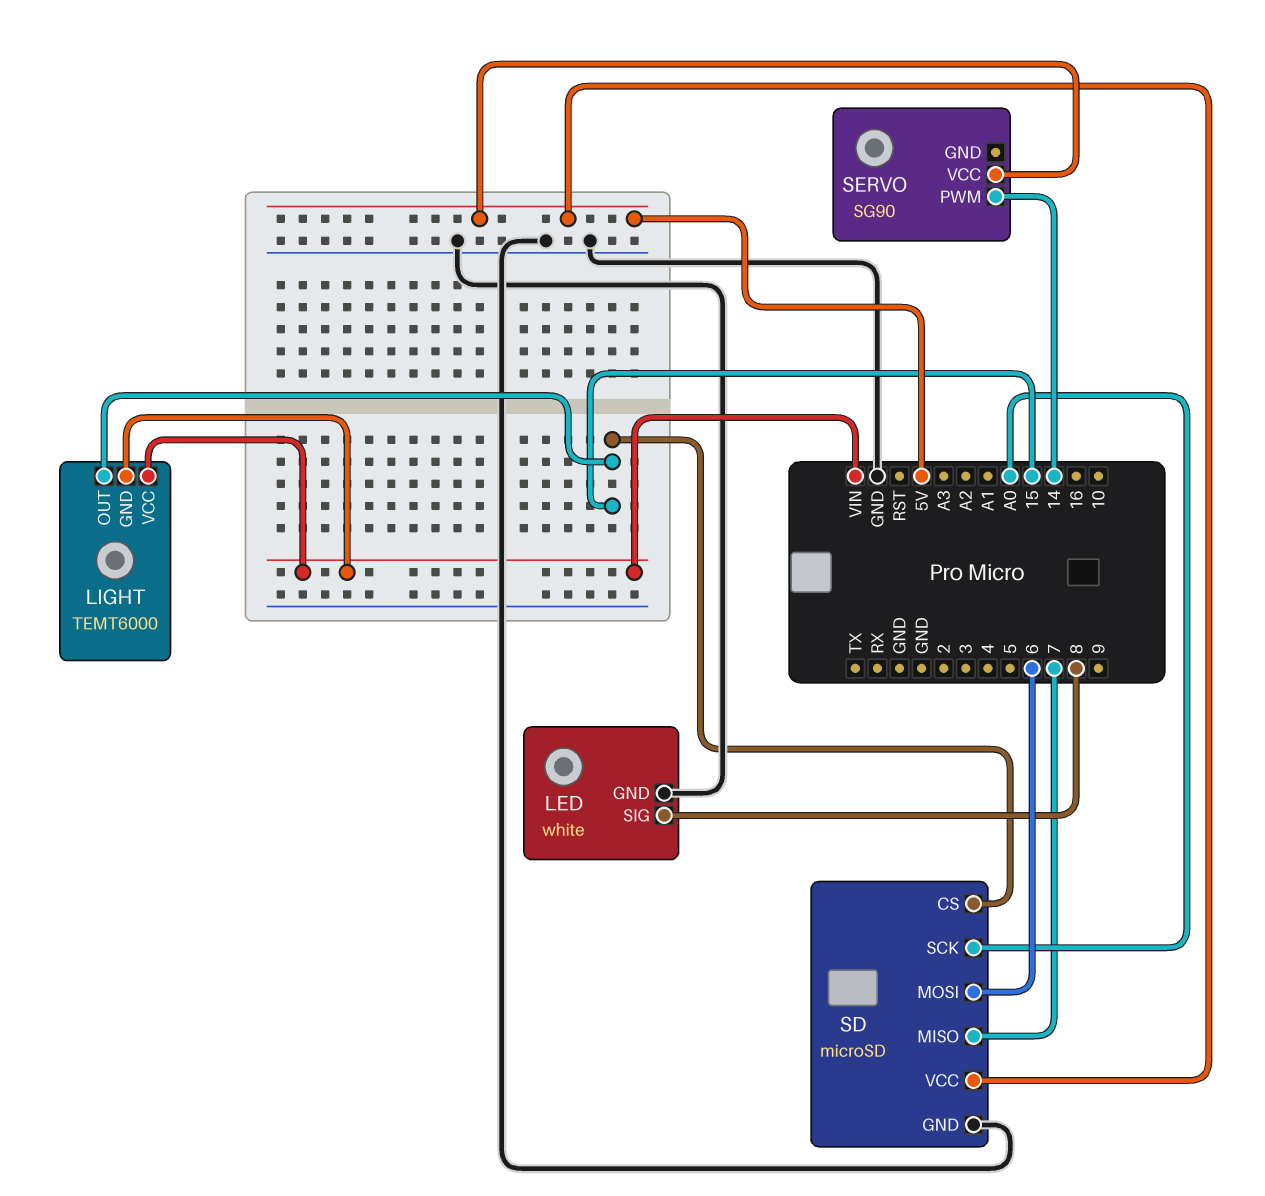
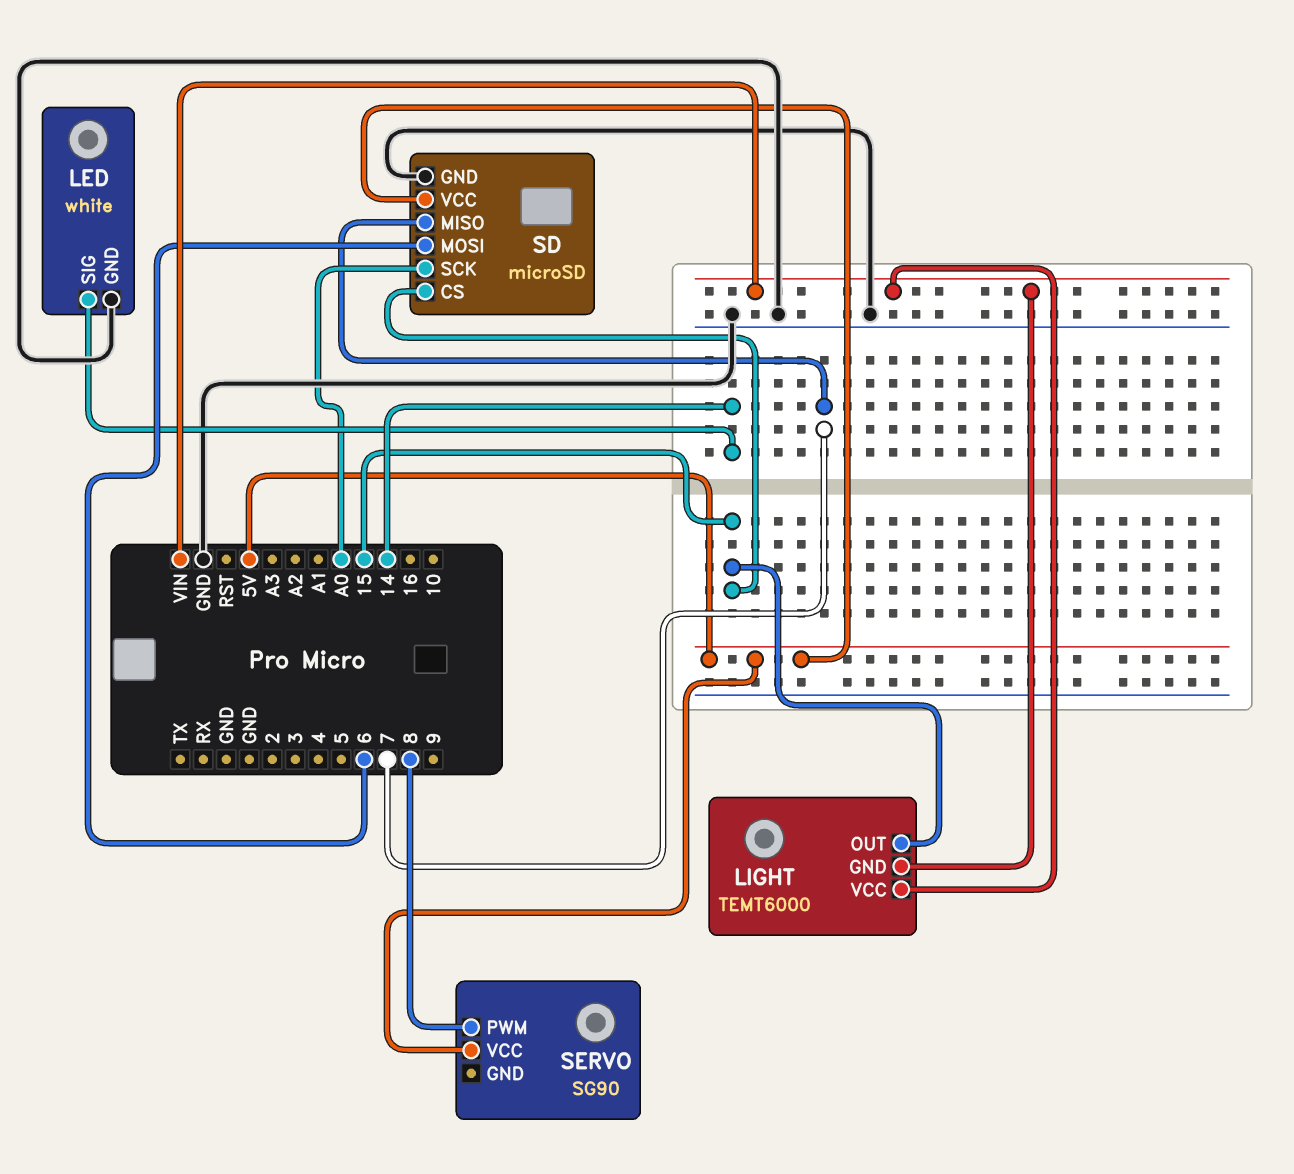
LED pin SIG: 8 -> 14
SERVO pin PWM: 14 -> 8

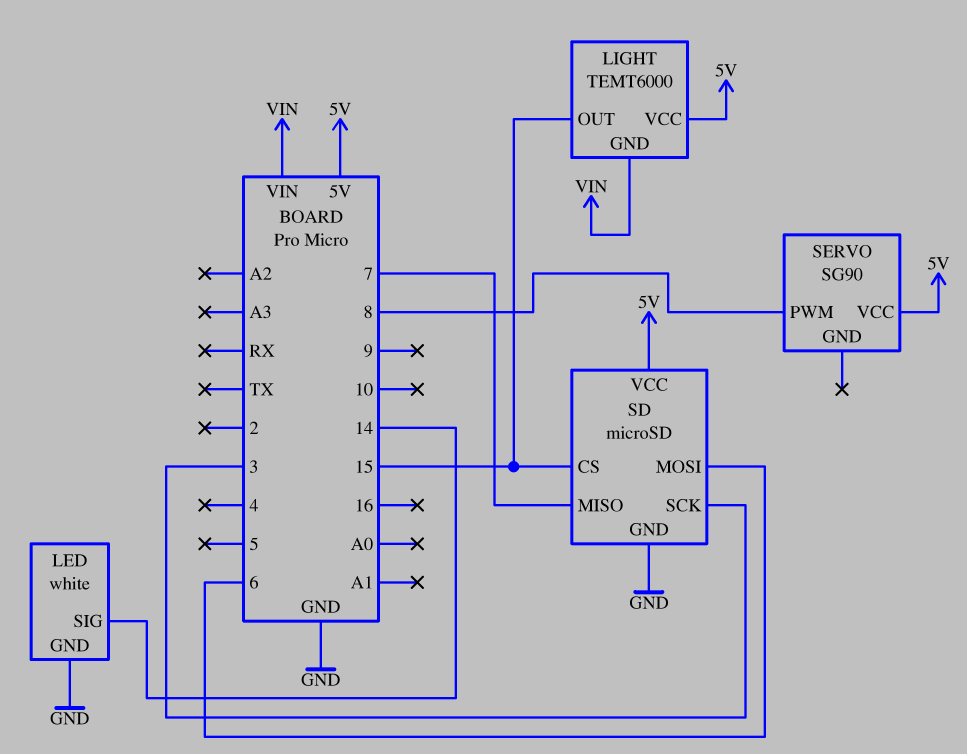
LIGHT pin VCC: VIN -> 5V
SD pin SCK: A0 -> 3

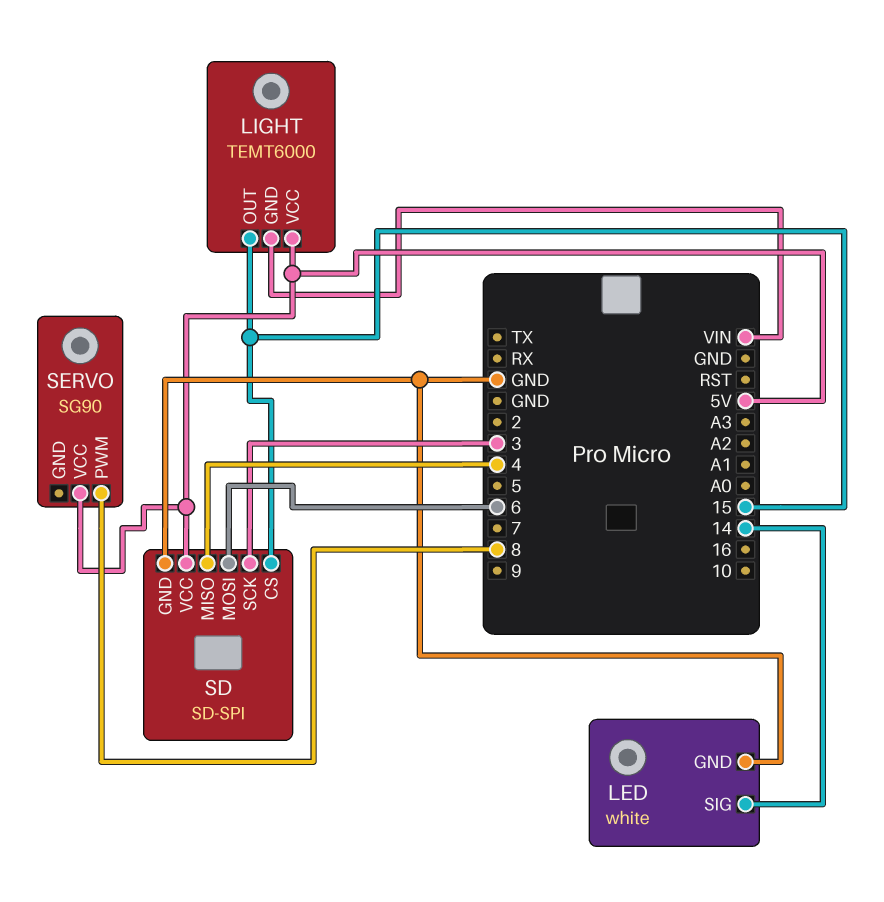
SD: microSD -> SD-SPI
SD pin MISO: 7 -> 4

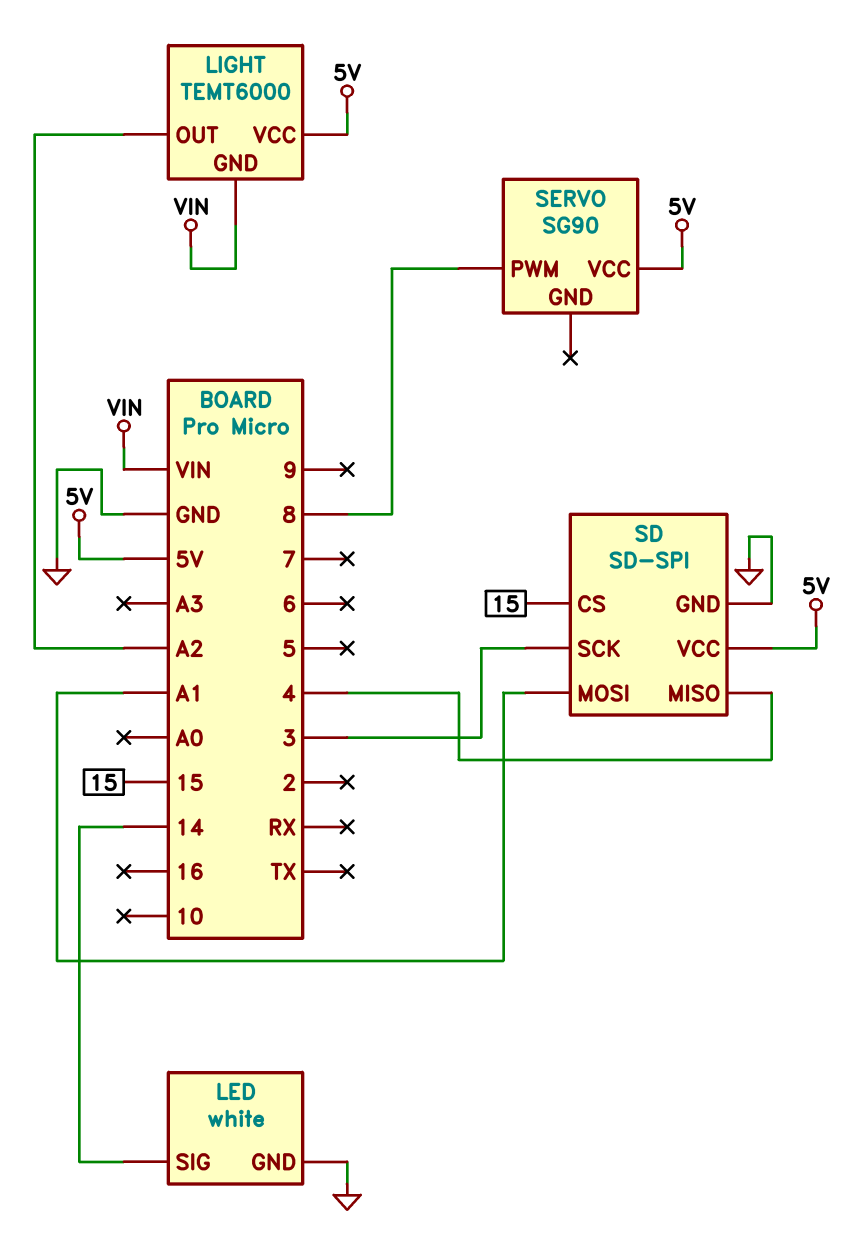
LIGHT pin OUT: 15 -> A2
SD pin MOSI: 6 -> A1

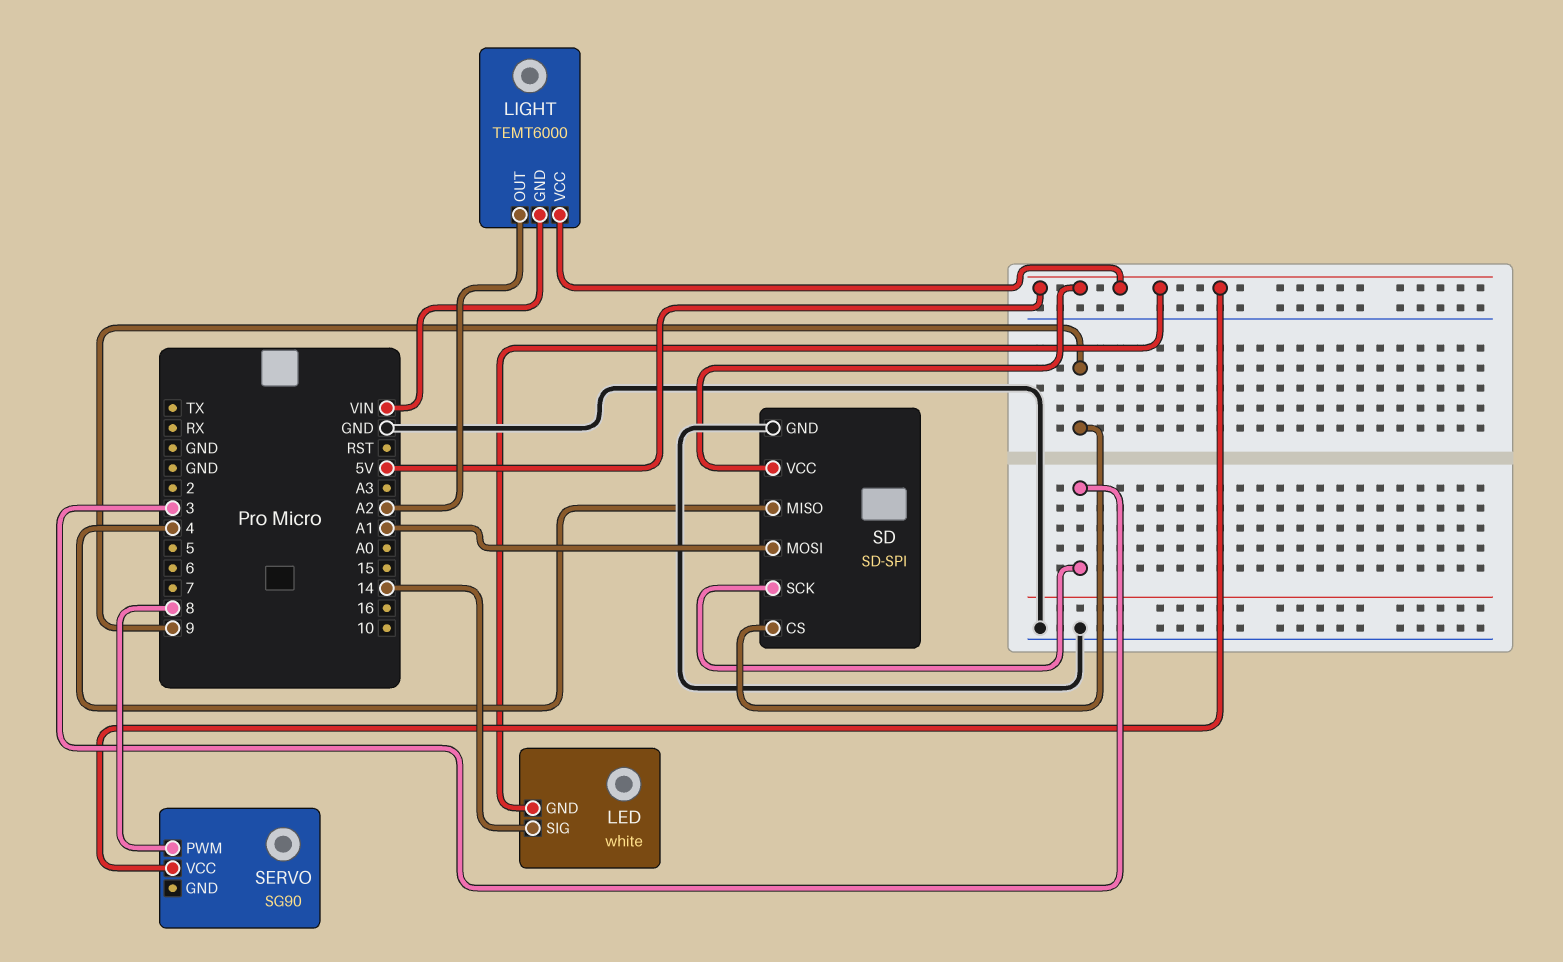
LED pin GND: GND -> 5V
SD pin CS: 15 -> 9

